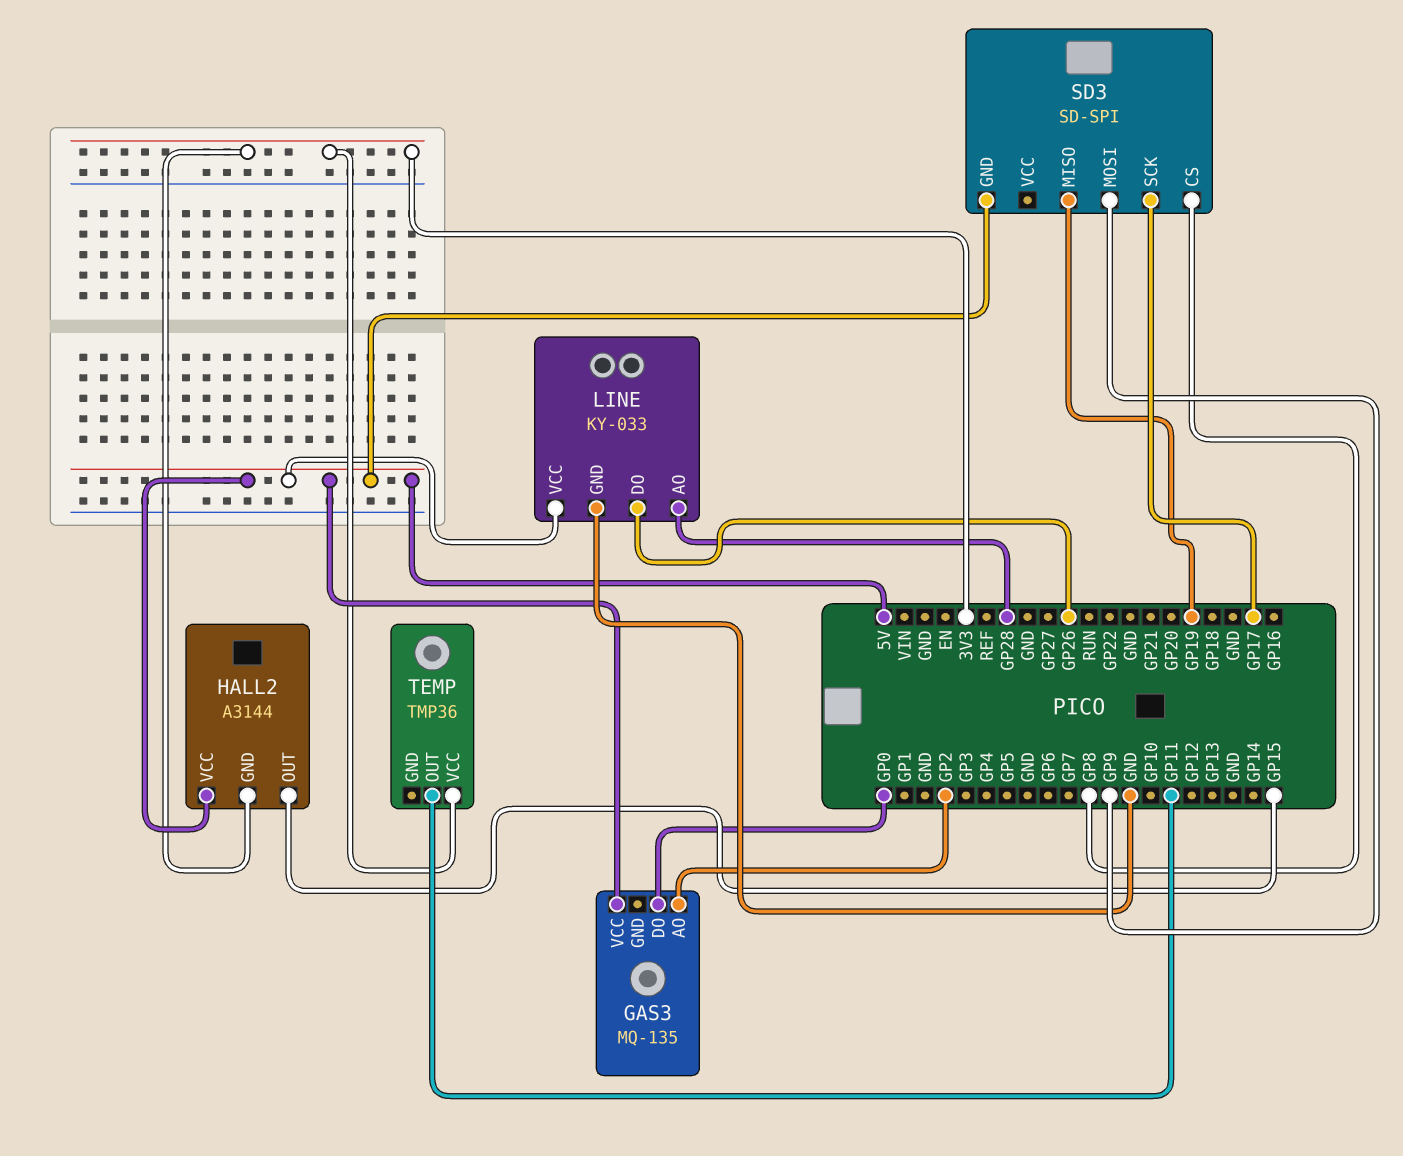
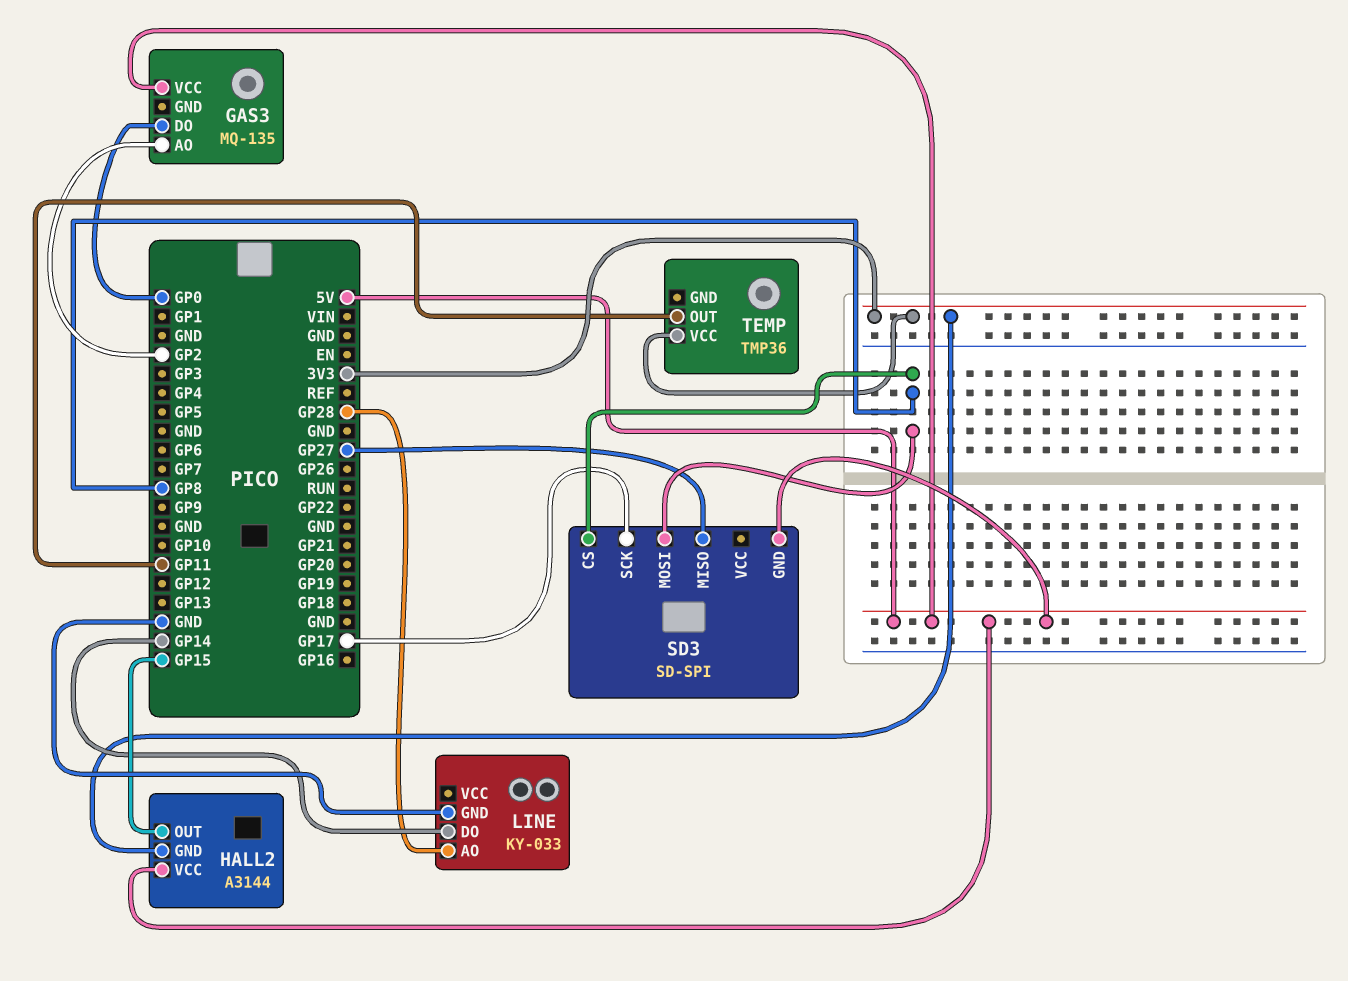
LINE pin DO: GP26 -> GP14
LINE pin VCC: 5V -> none
SD3 pin MISO: GP19 -> GP27
SD3 pin MOSI: GP9 -> GP8

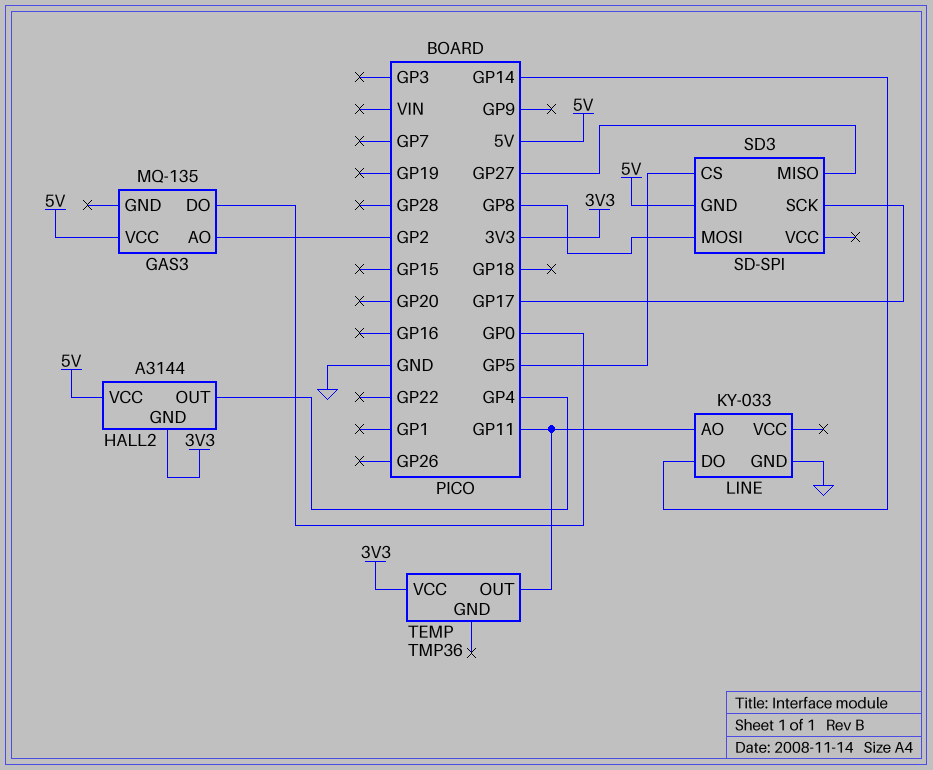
HALL2 pin OUT: GP15 -> GP4
LINE pin AO: GP28 -> GP11
SD3 pin CS: GP8 -> GP5

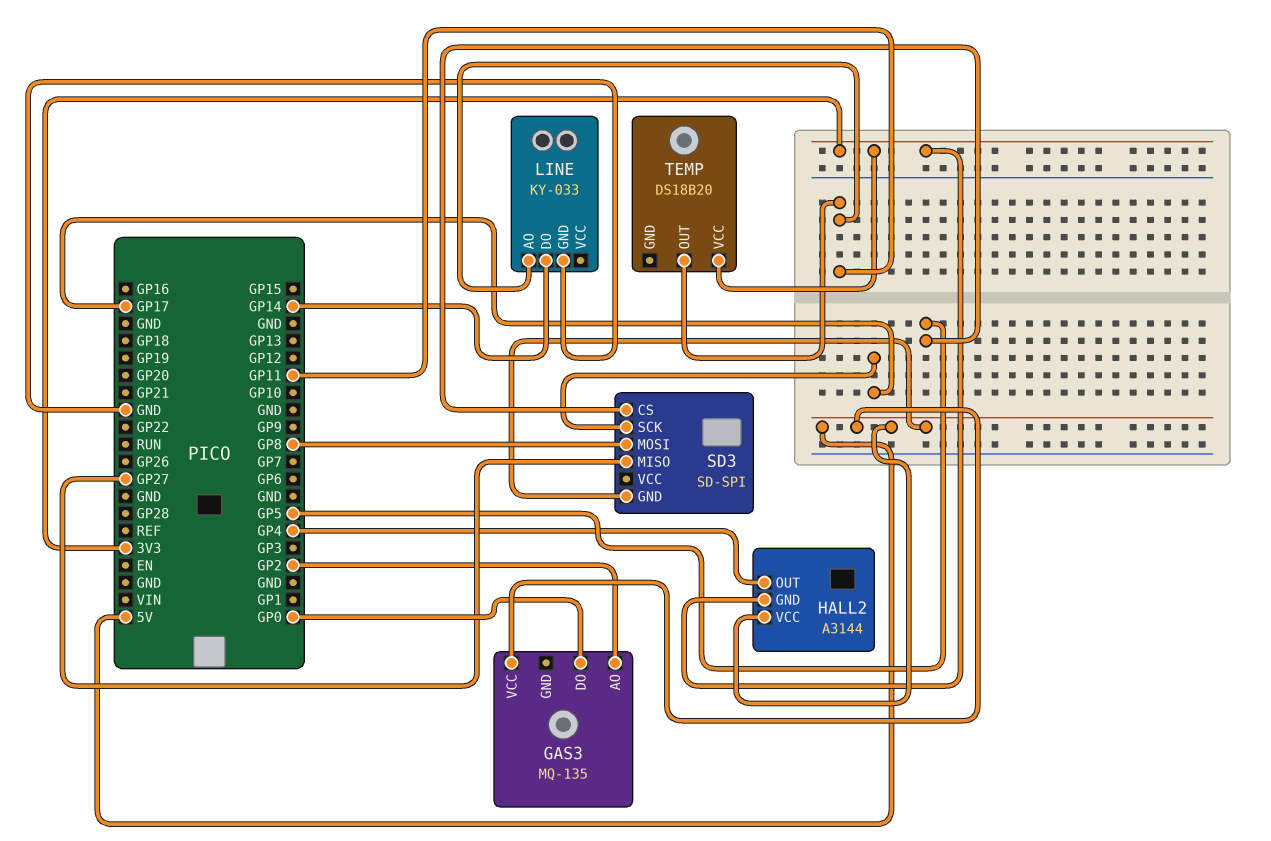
TEMP: TMP36 -> DS18B20

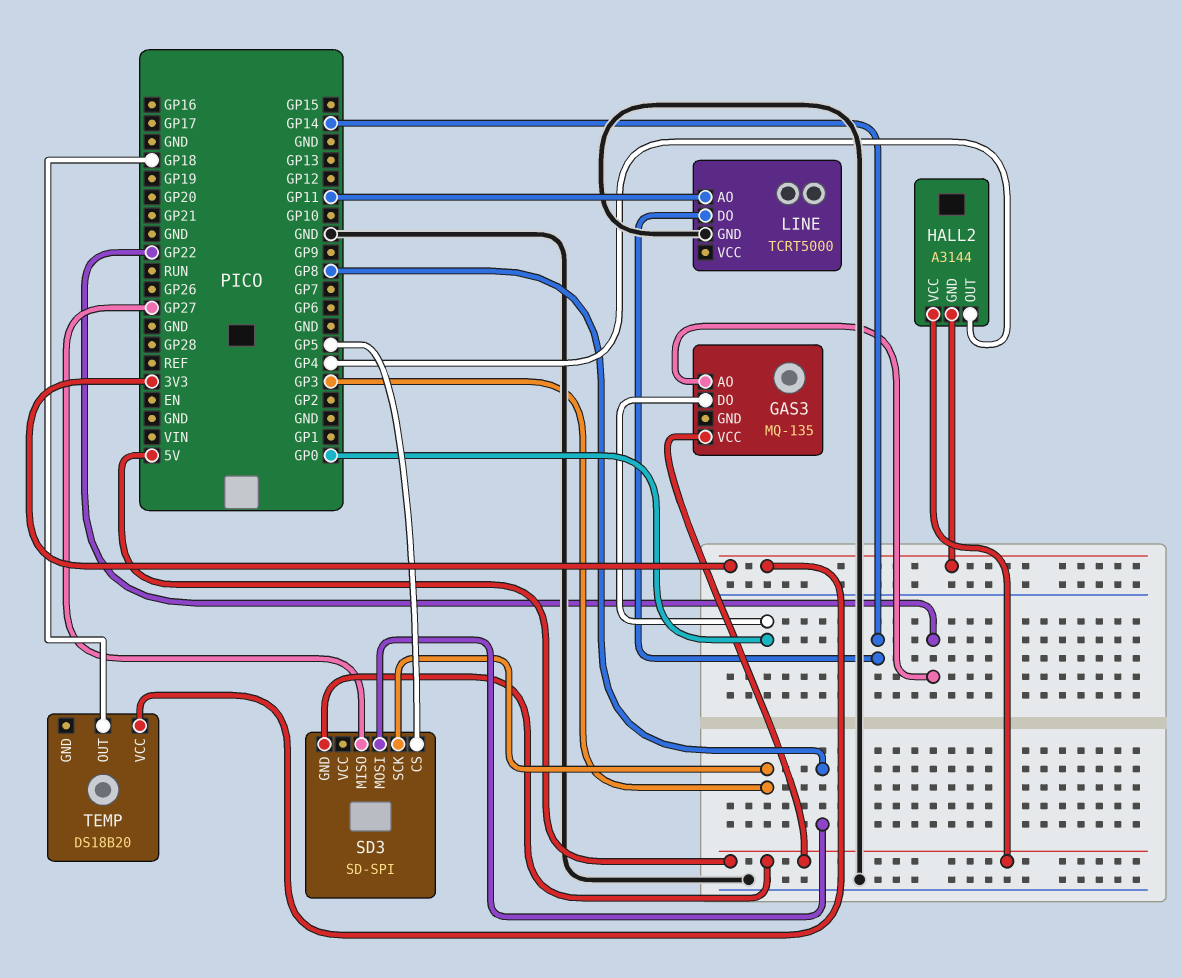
GAS3 pin AO: GP2 -> GP22
LINE: KY-033 -> TCRT5000
SD3 pin SCK: GP17 -> GP3
TEMP pin OUT: GP11 -> GP18

